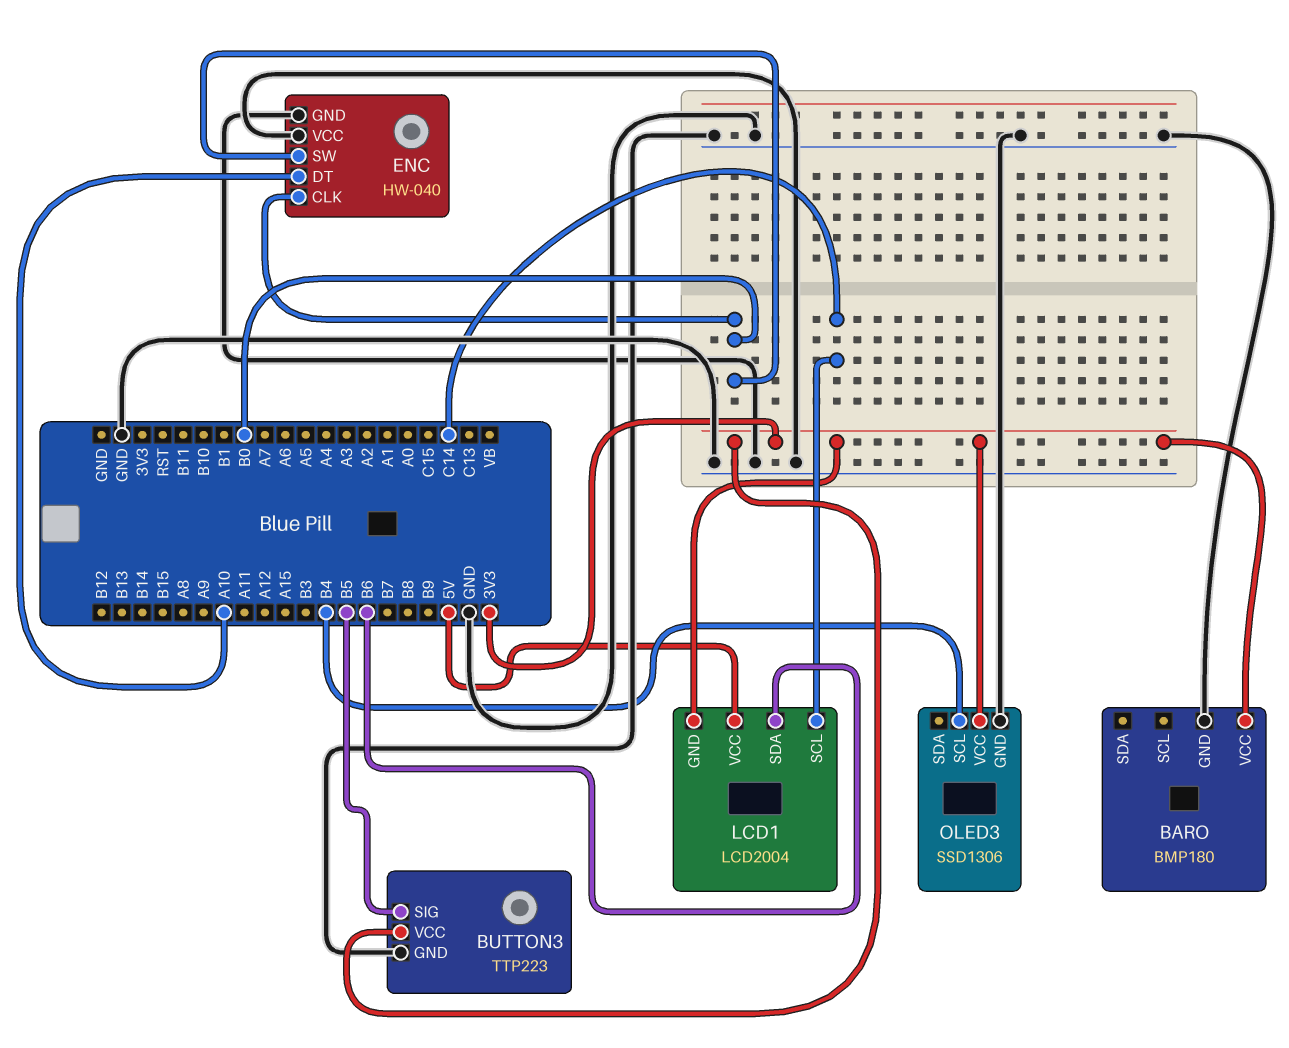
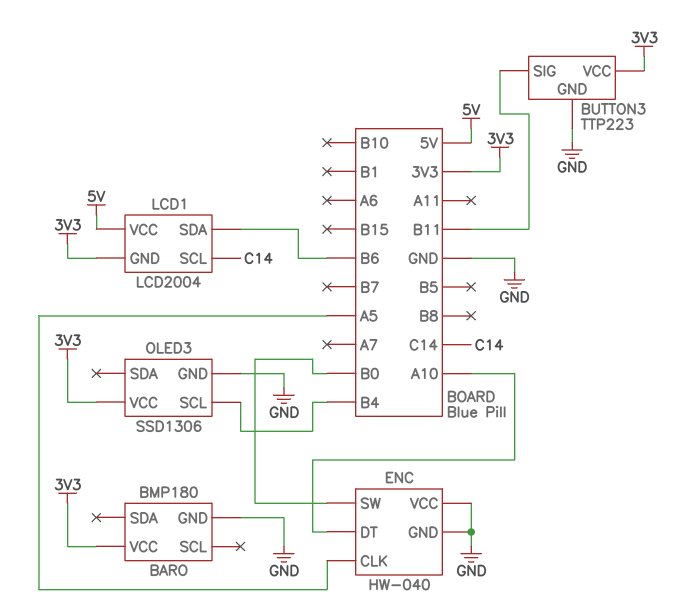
BUTTON3 pin SIG: B5 -> B11
ENC pin CLK: B0 -> A5

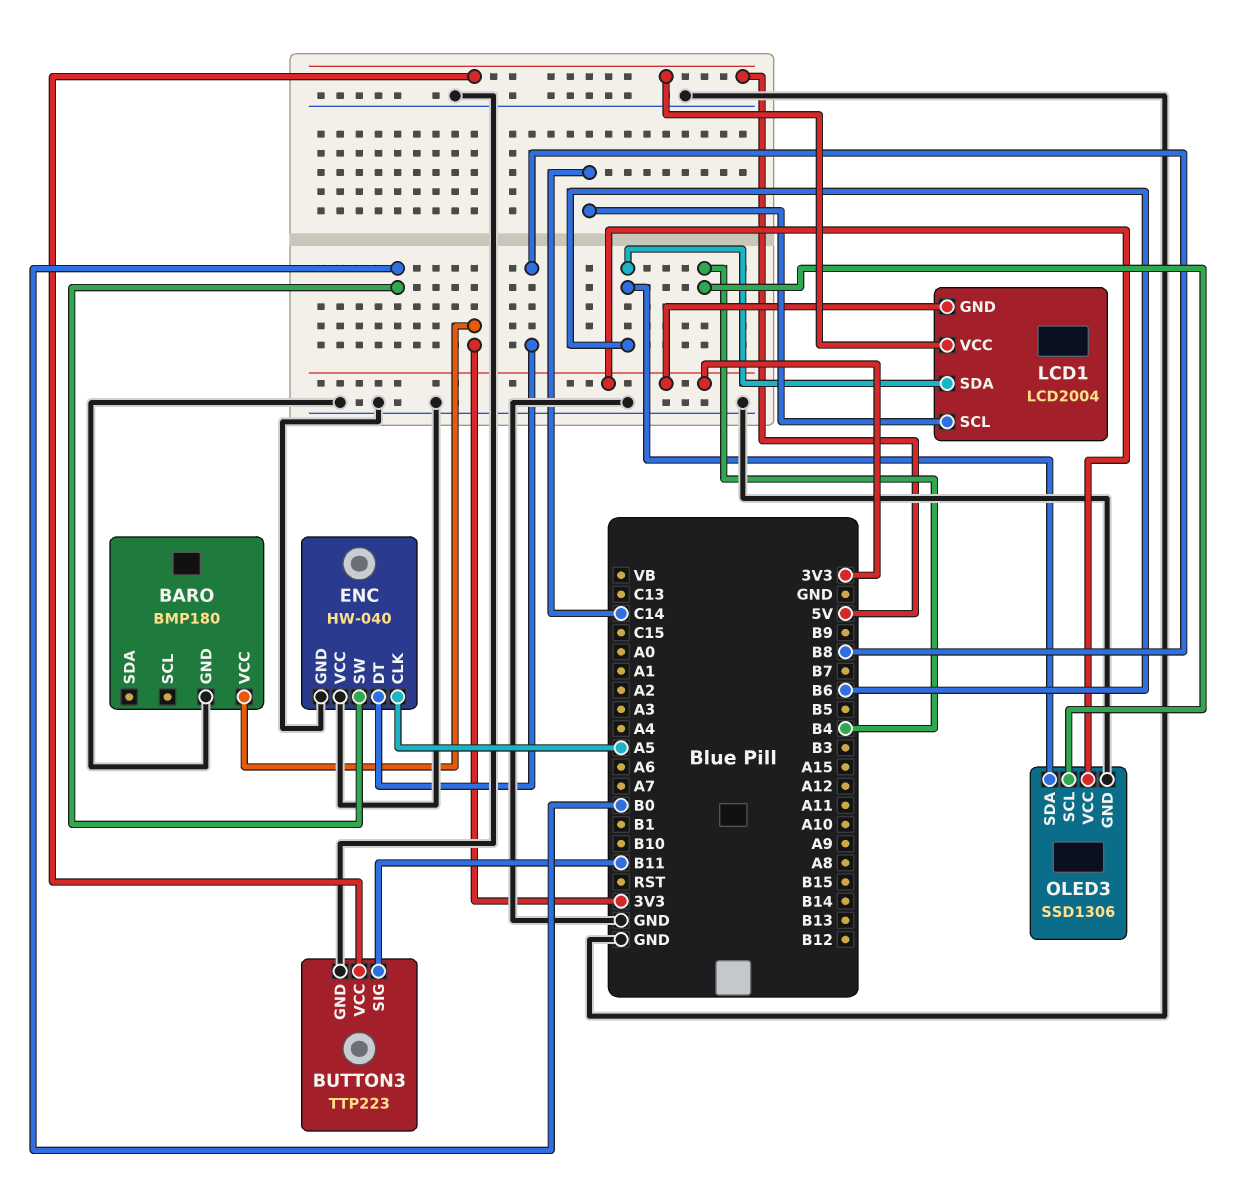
BUTTON3 pin VCC: 3V3 -> 5V
ENC pin DT: A10 -> B8
OLED3 pin SDA: none -> B6

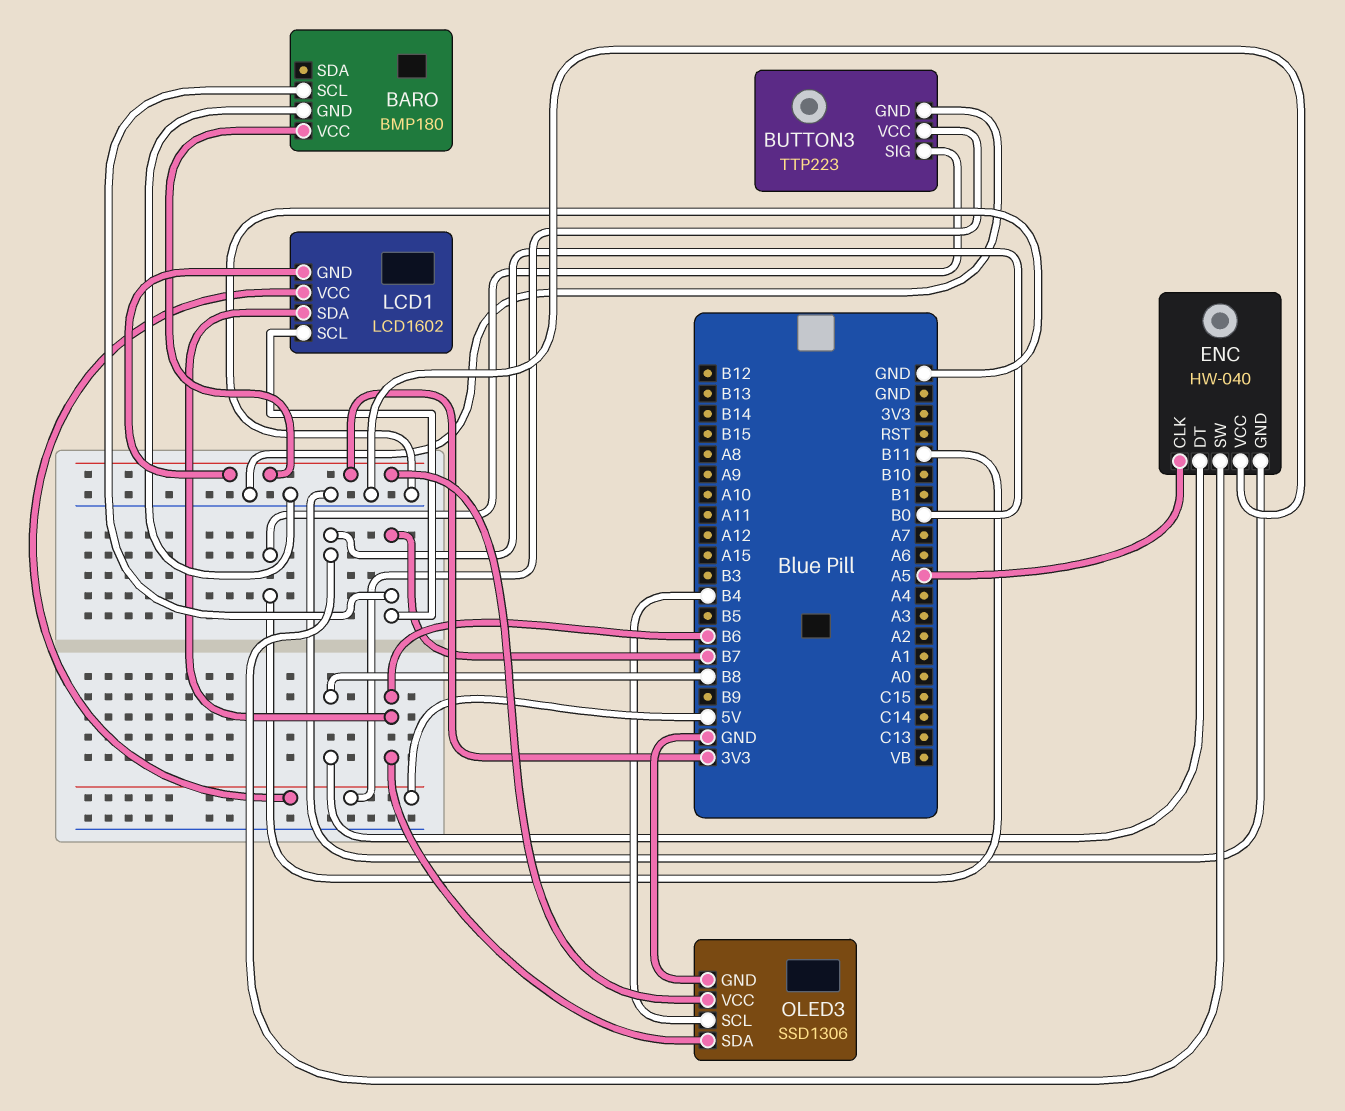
BARO pin SCL: none -> B7
LCD1: LCD2004 -> LCD1602
LCD1 pin SCL: C14 -> B7

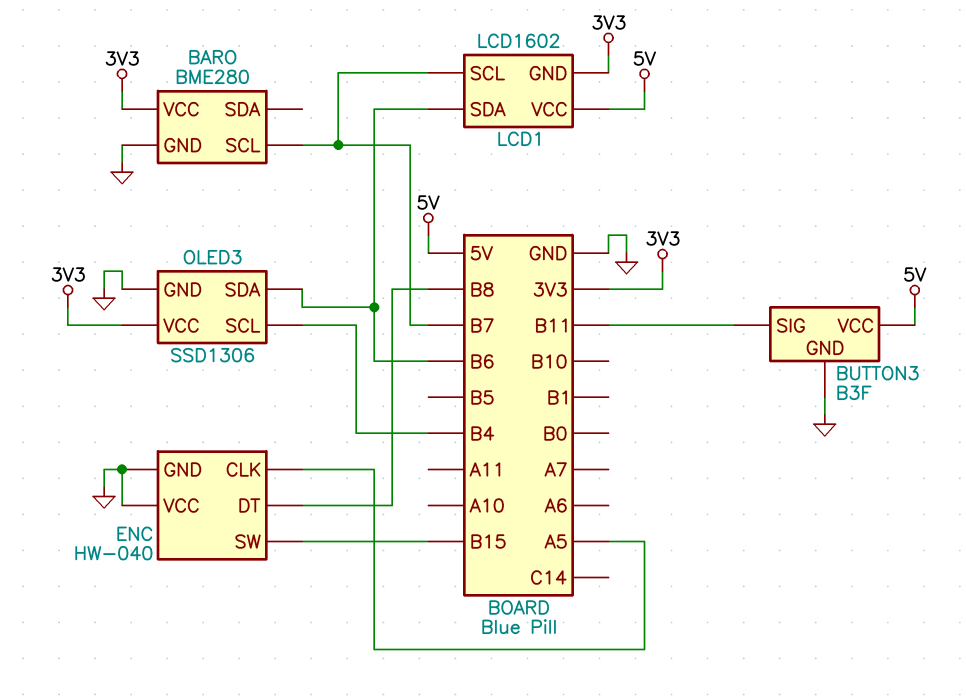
BARO: BMP180 -> BME280
BUTTON3: TTP223 -> B3F
ENC pin SW: B0 -> B15

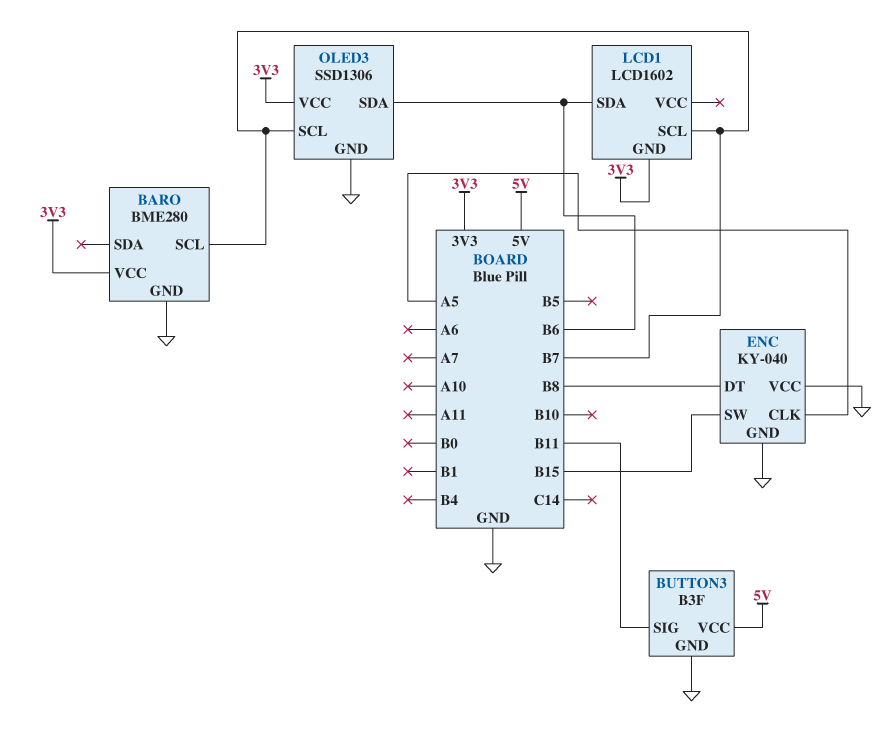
ENC: HW-040 -> KY-040
LCD1 pin VCC: 5V -> none
OLED3 pin SCL: B4 -> B7

